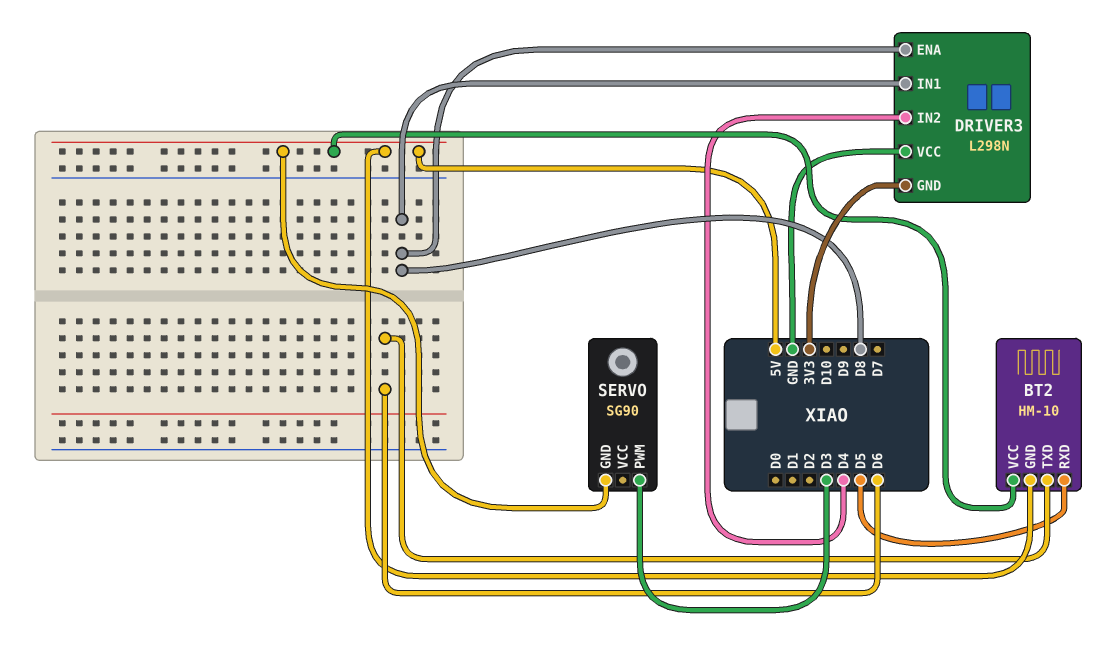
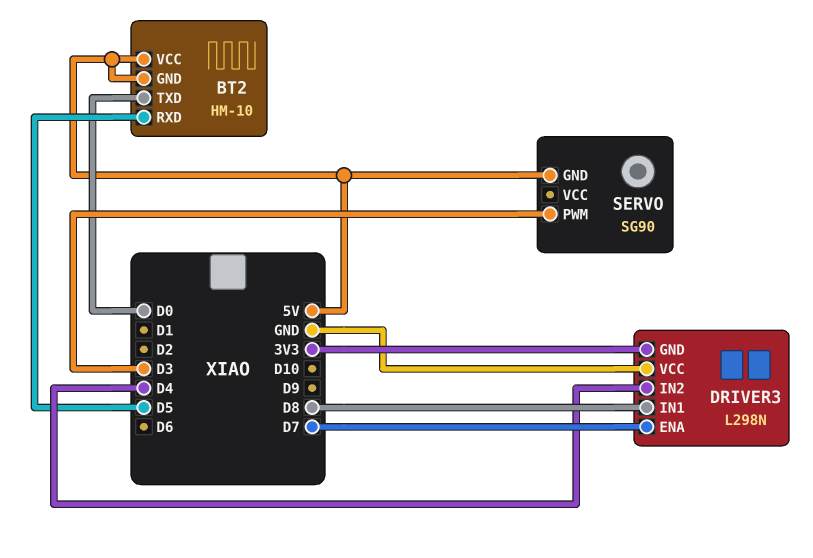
BT2 pin TXD: D6 -> D0
DRIVER3 pin ENA: D8 -> D7

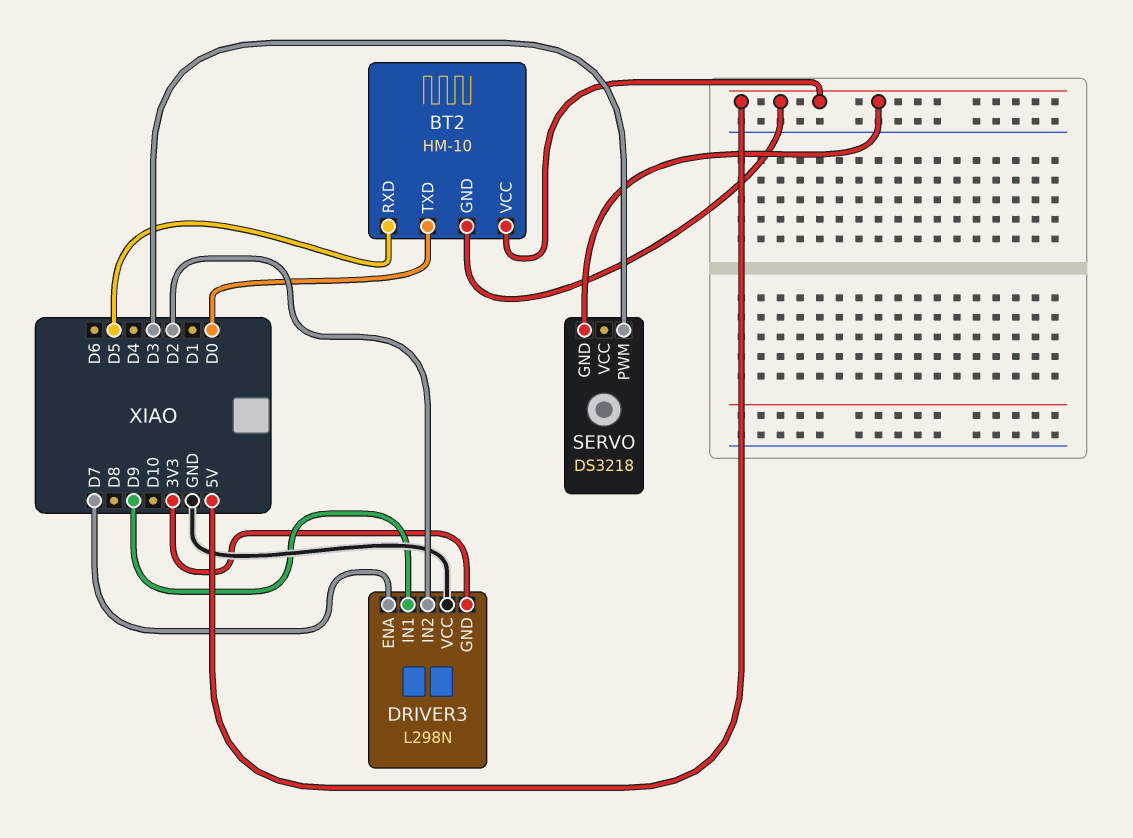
DRIVER3 pin IN1: D8 -> D9
DRIVER3 pin IN2: D4 -> D2
SERVO: SG90 -> DS3218

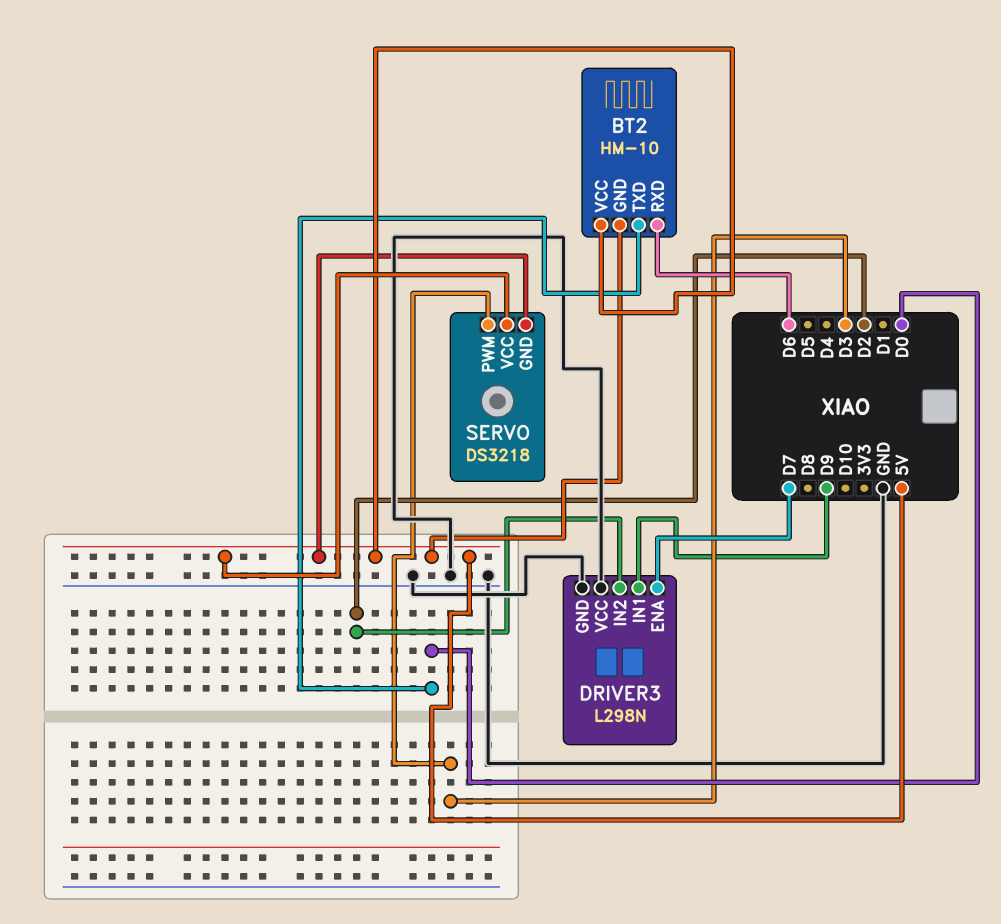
BT2 pin RXD: D5 -> D6
DRIVER3 pin GND: 3V3 -> GND
SERVO pin VCC: none -> 5V

